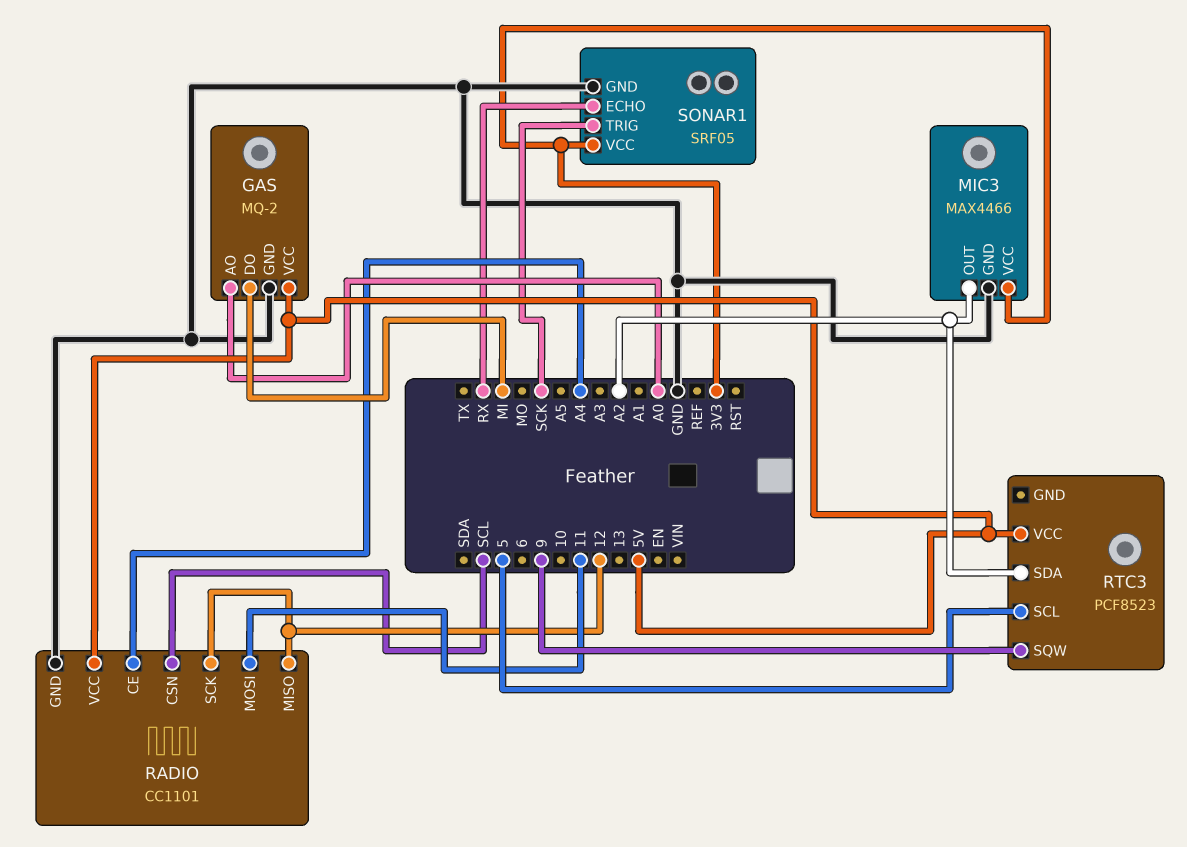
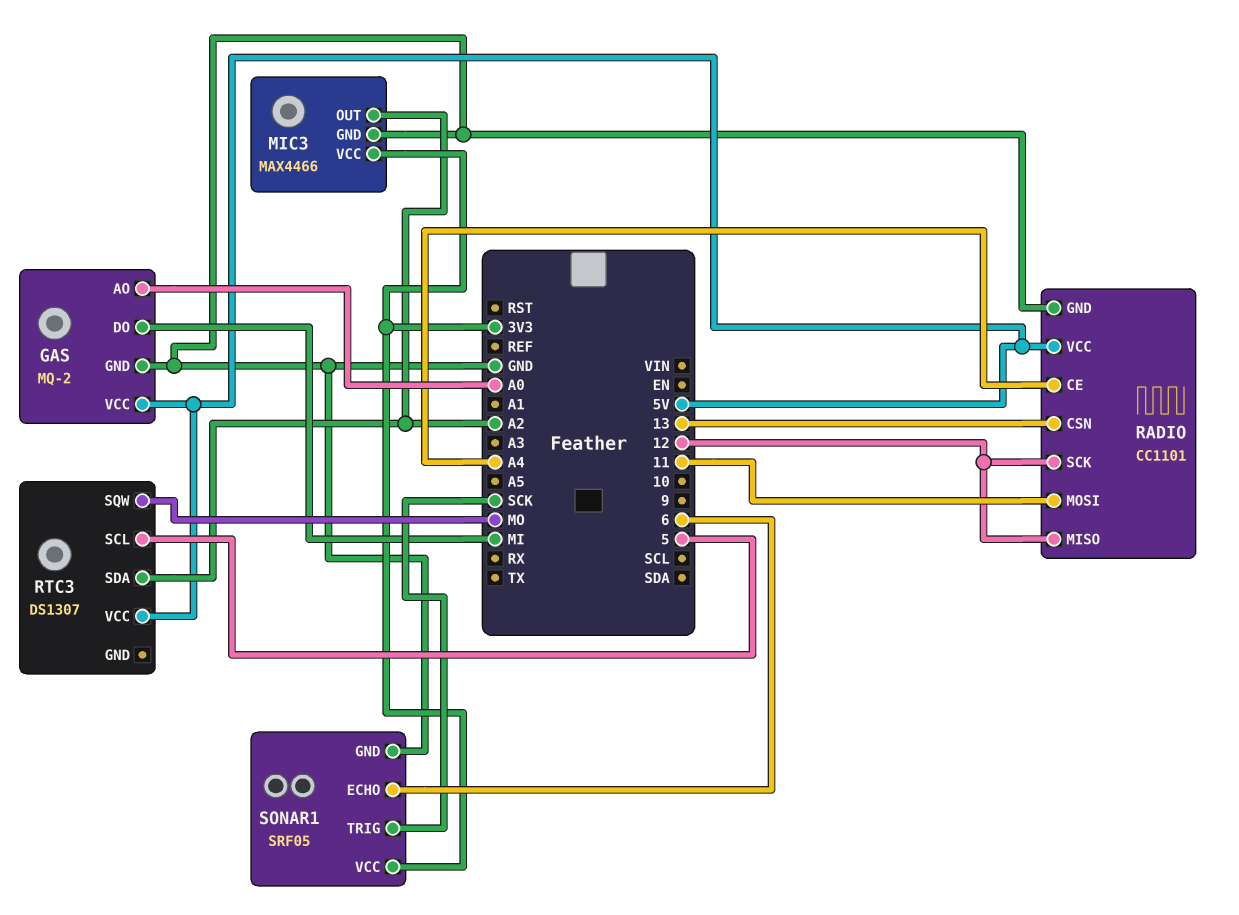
RADIO pin CSN: SCL -> 13
RTC3: PCF8523 -> DS1307
RTC3 pin SQW: 9 -> MO
SONAR1 pin ECHO: RX -> 6

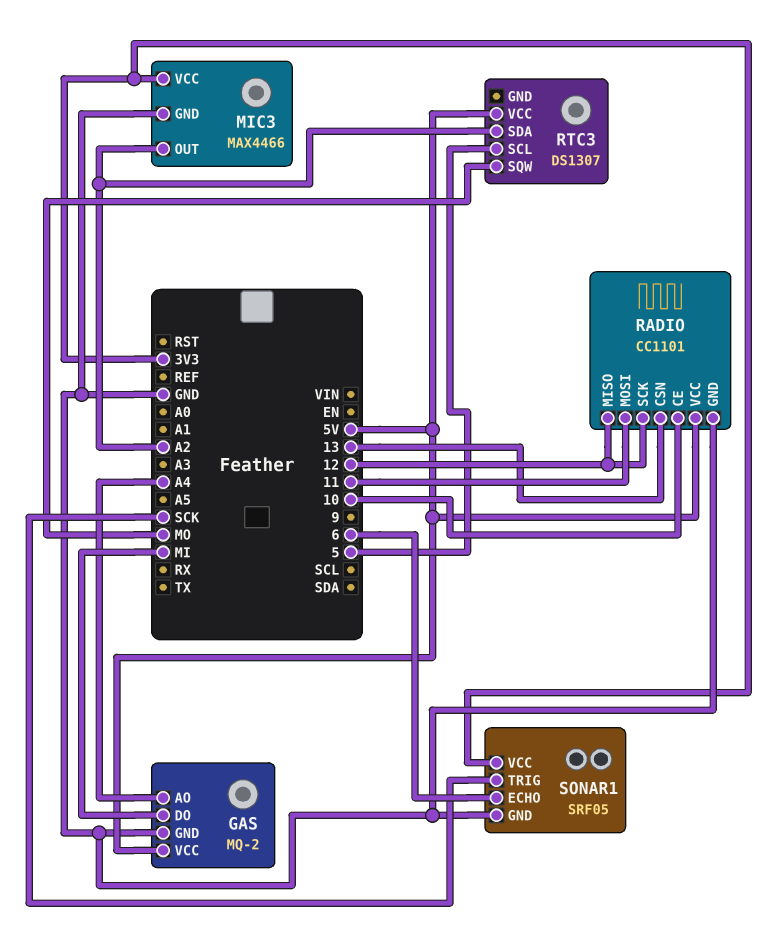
GAS pin AO: A0 -> A4
RADIO pin CE: A4 -> 10

